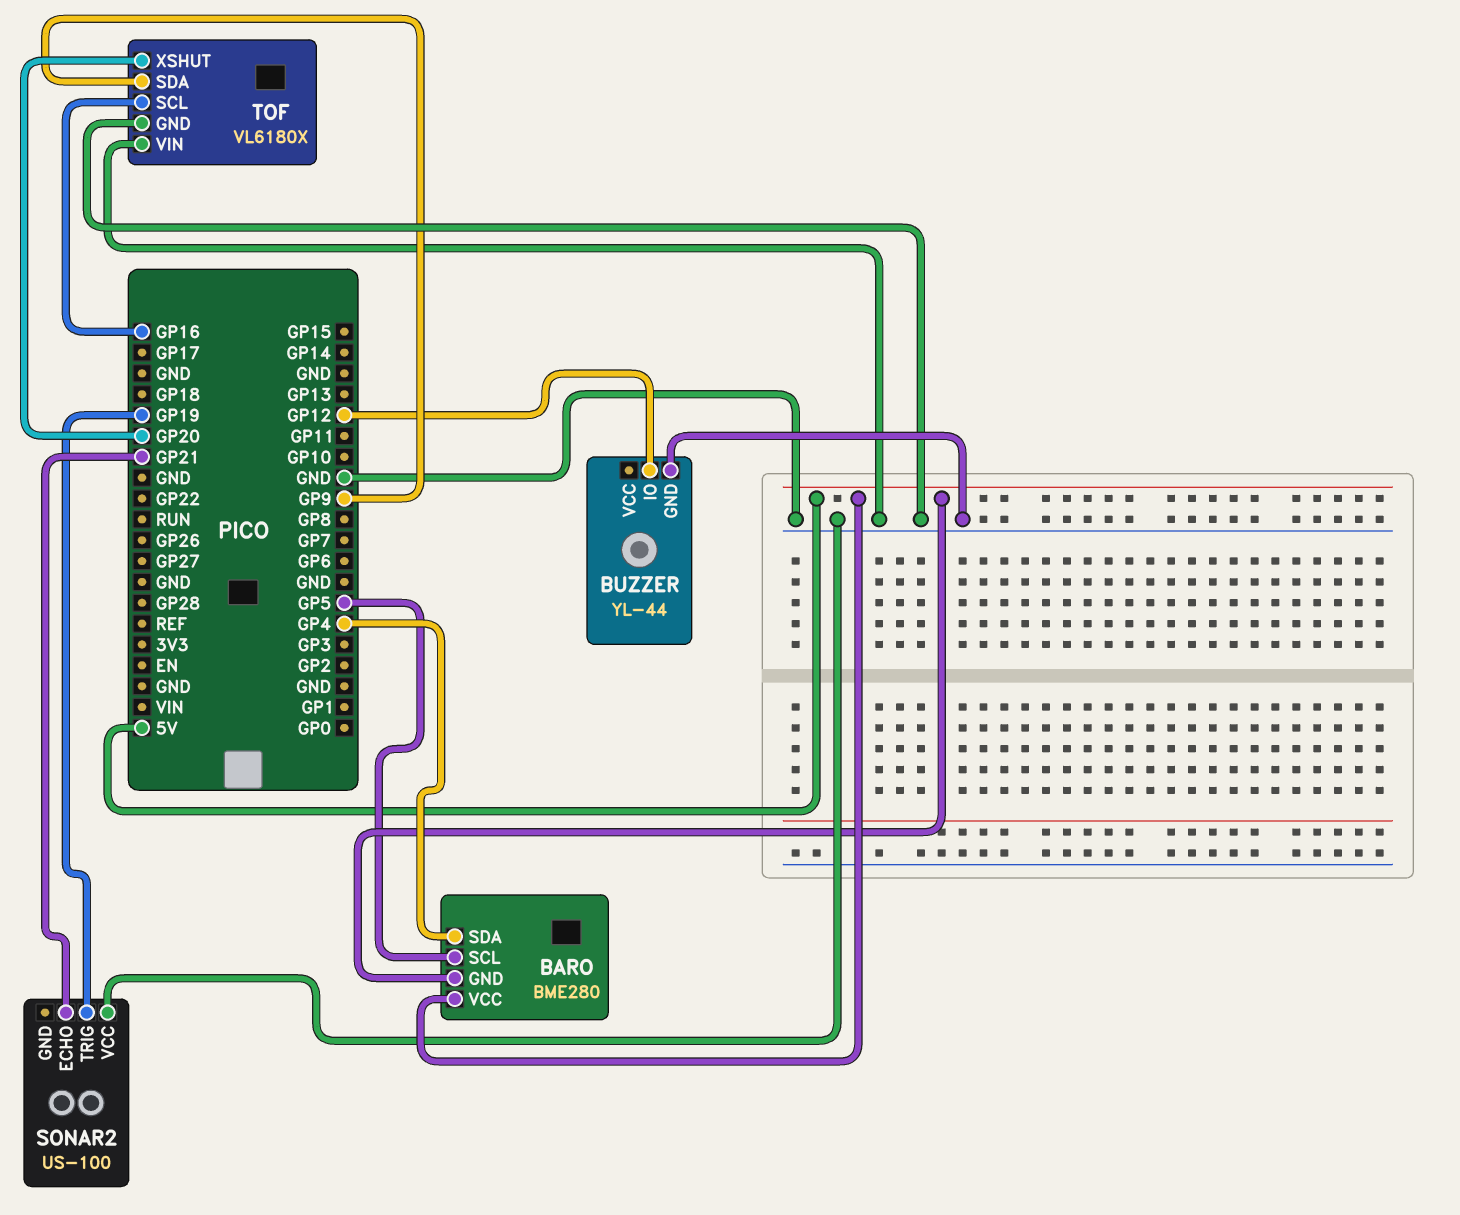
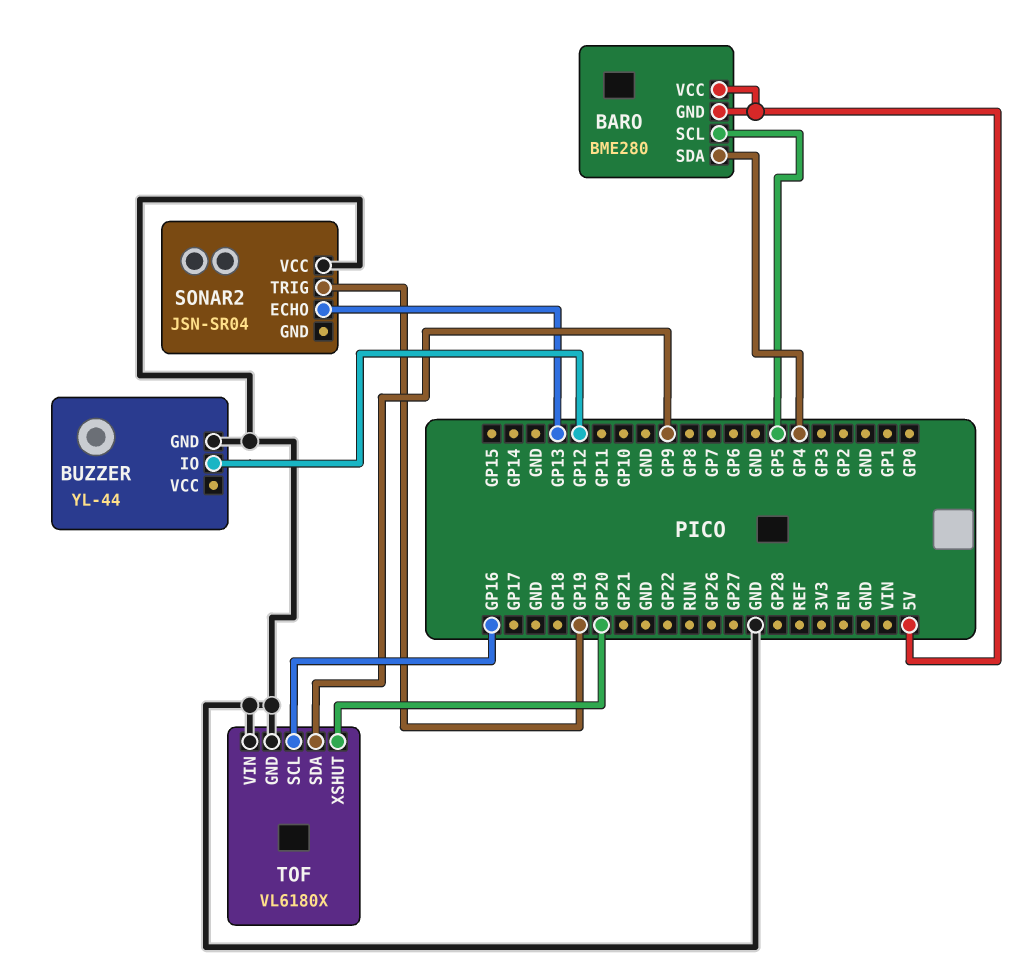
SONAR2: US-100 -> JSN-SR04
SONAR2 pin ECHO: GP21 -> GP13

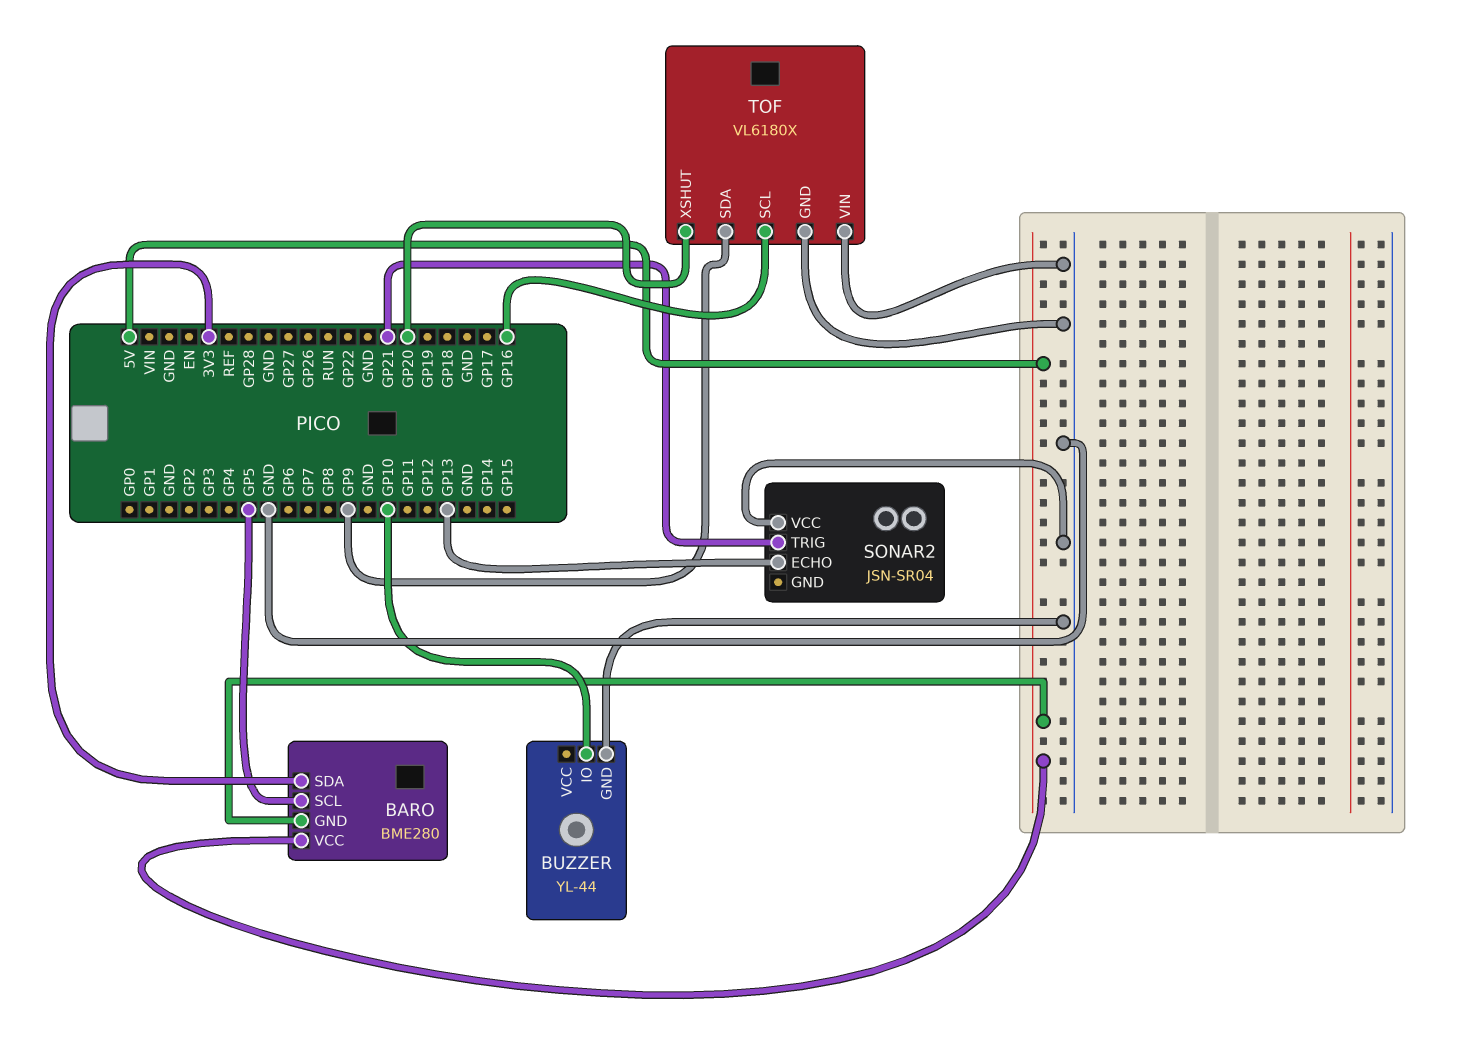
BARO pin SDA: GP4 -> 3V3
BUZZER pin IO: GP12 -> GP10
SONAR2 pin TRIG: GP19 -> GP21

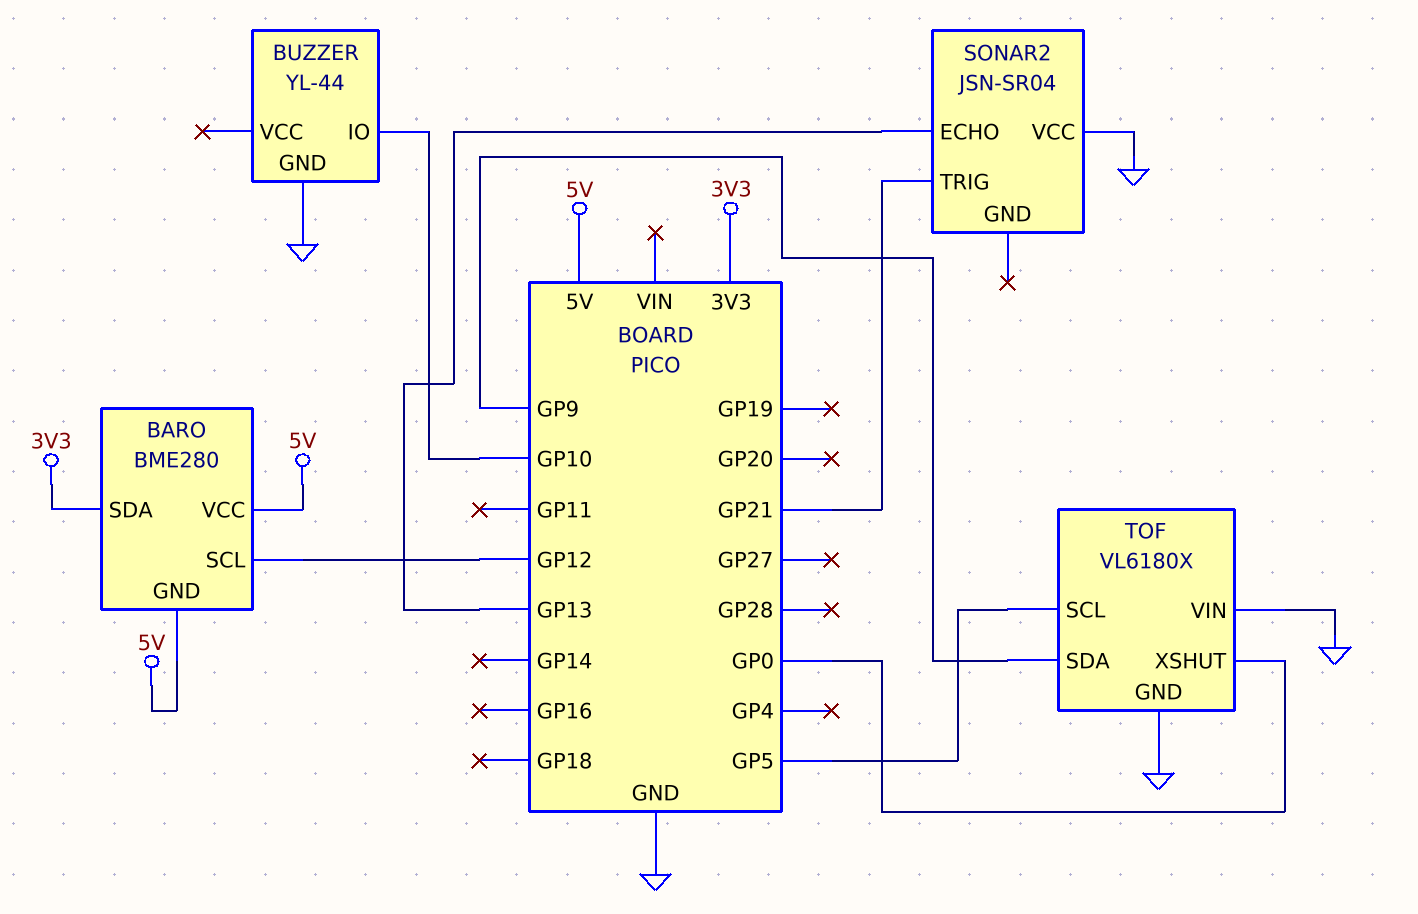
BARO pin SCL: GP5 -> GP12
TOF pin SCL: GP16 -> GP5
TOF pin XSHUT: GP20 -> GP0

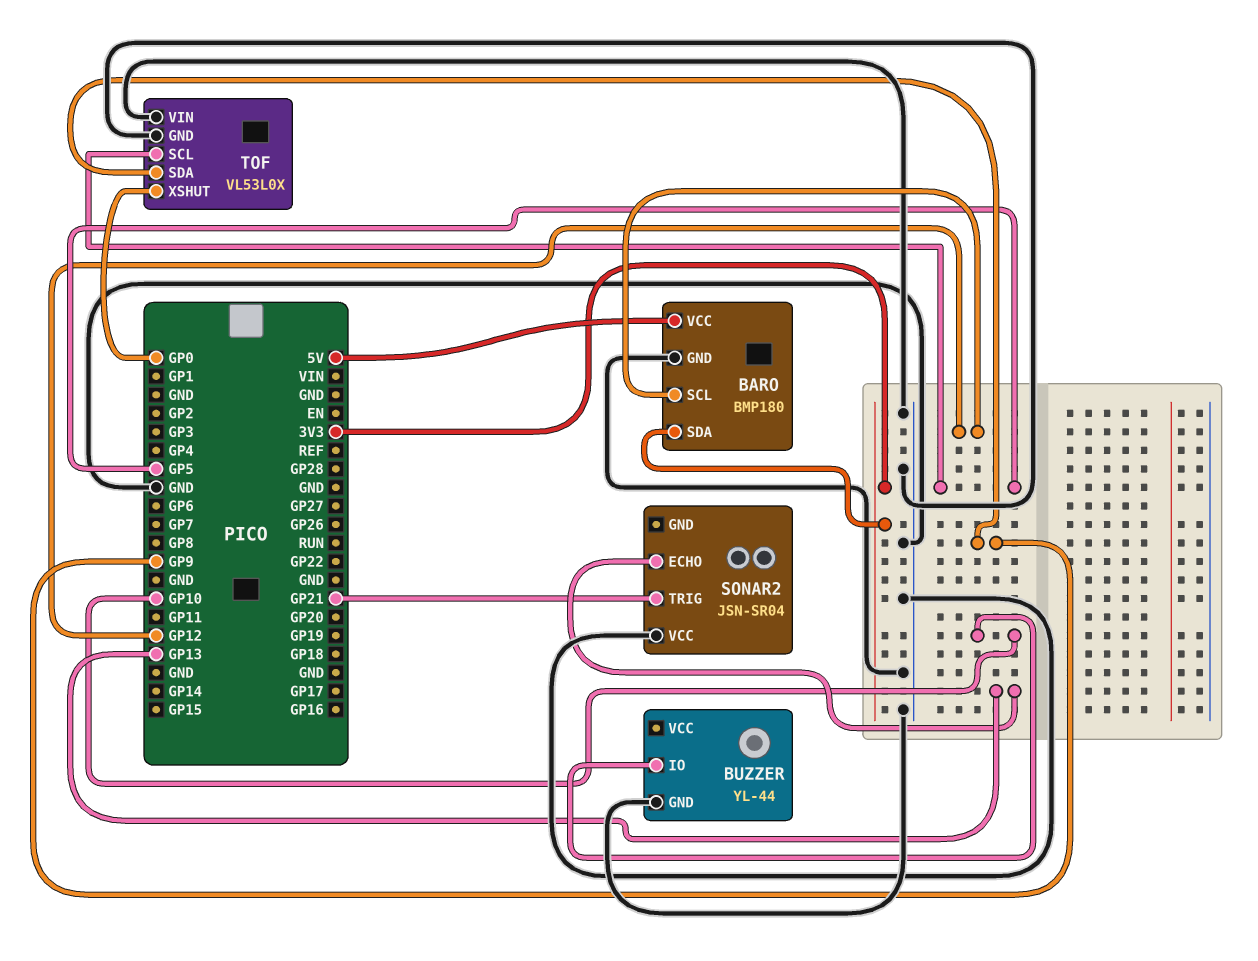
BARO: BME280 -> BMP180
BARO pin GND: 5V -> GND
TOF: VL6180X -> VL53L0X

